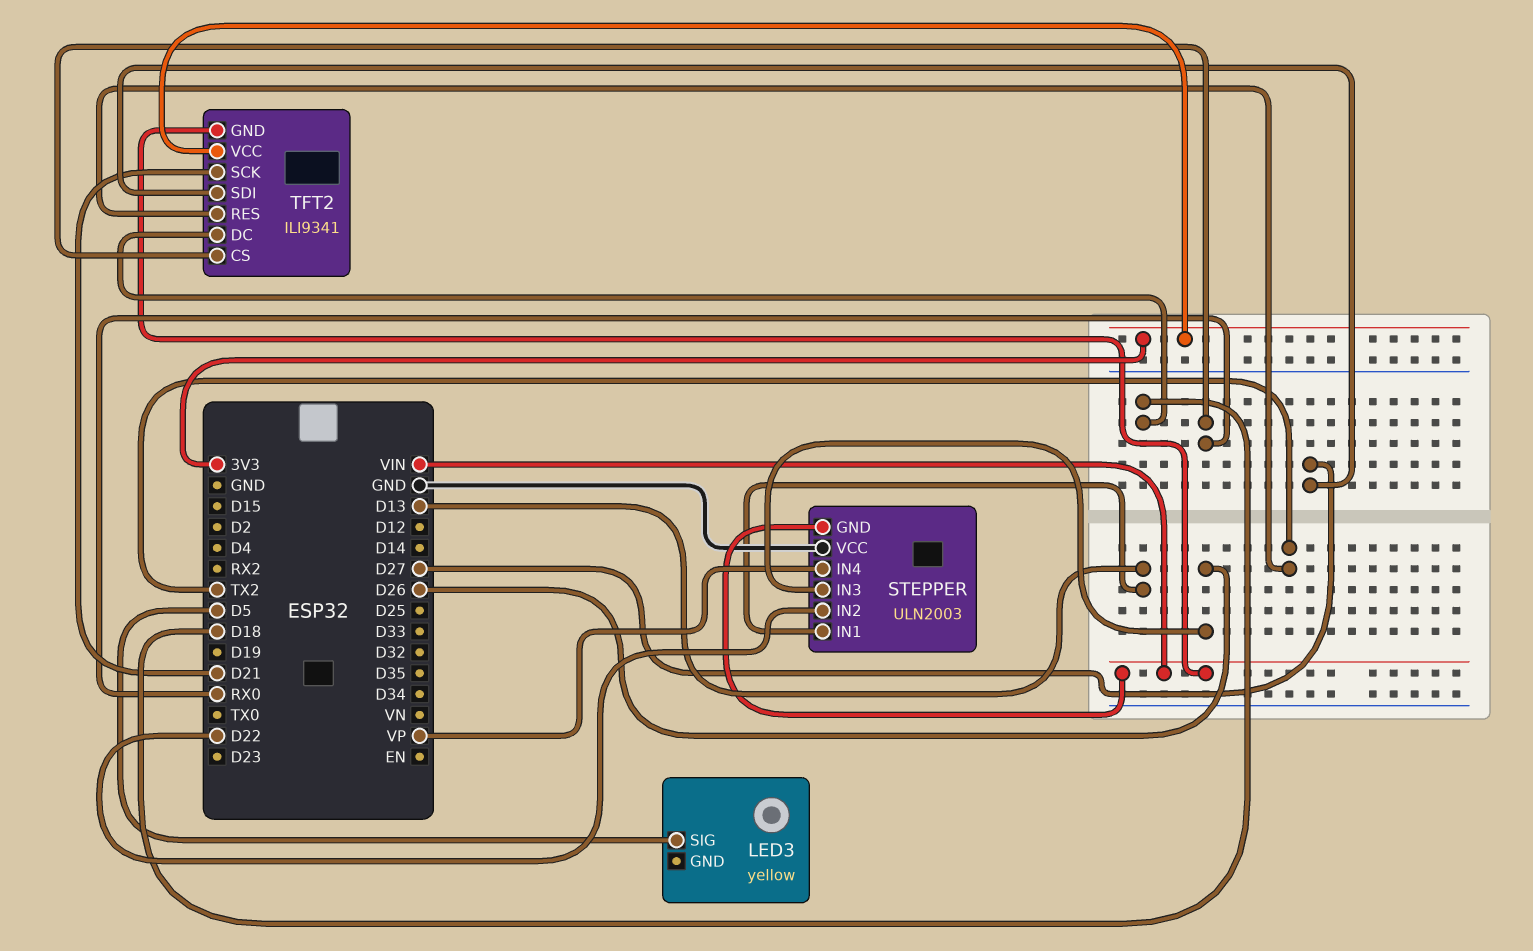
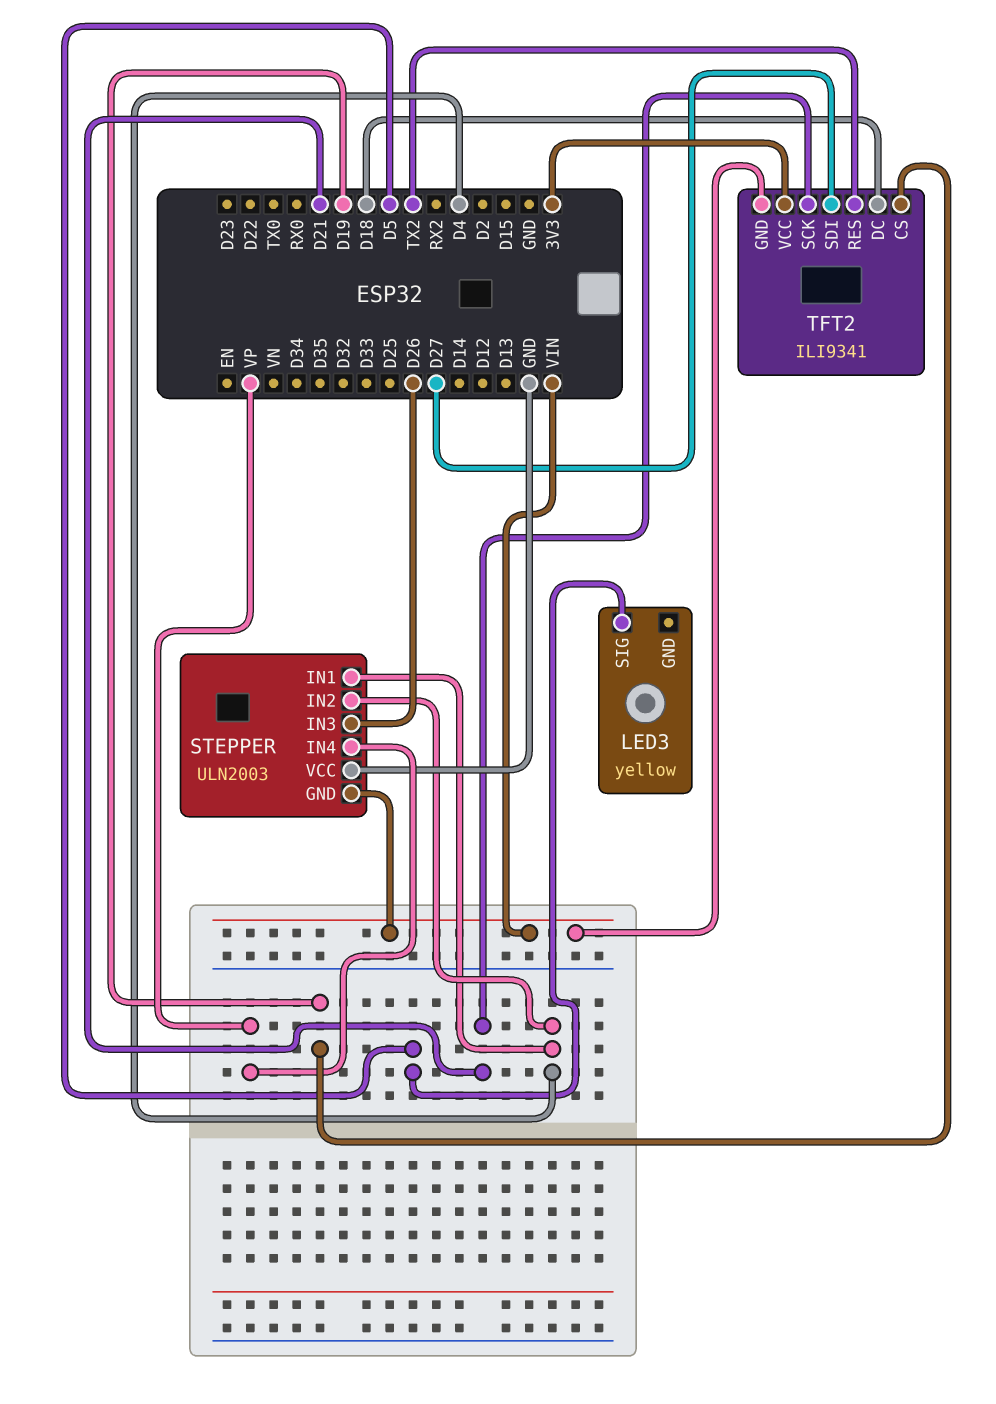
STEPPER pin IN1: D13 -> D4
STEPPER pin IN2: D22 -> D4
TFT2 pin CS: RX0 -> D19

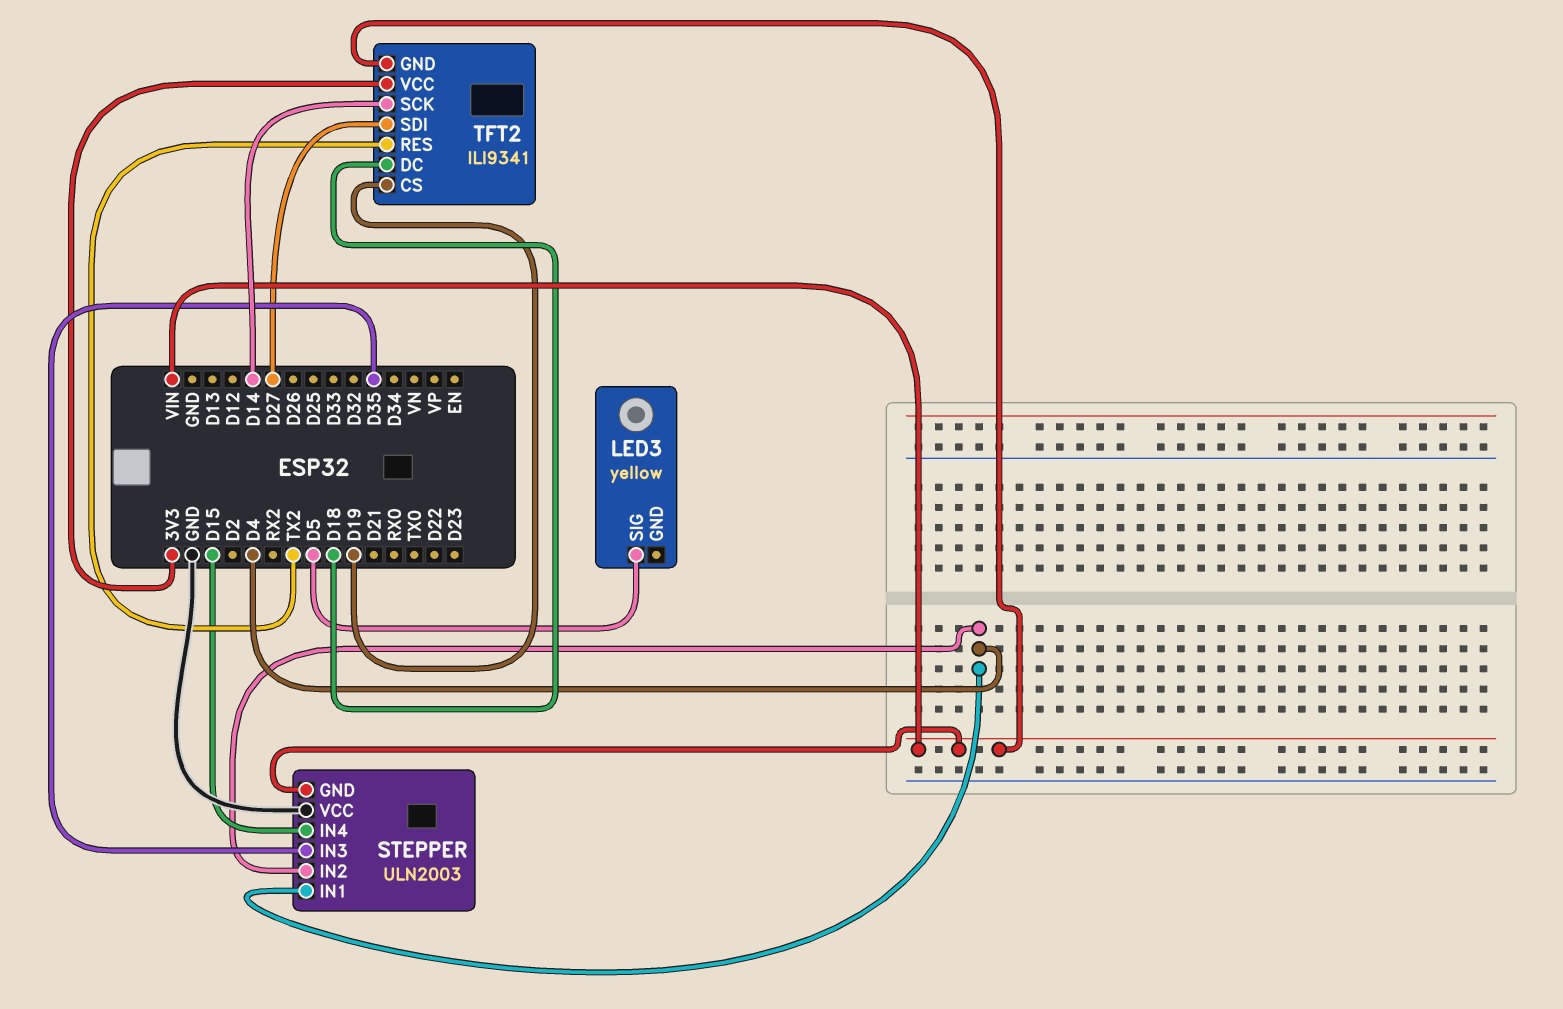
STEPPER pin IN3: D26 -> D35
STEPPER pin IN4: VP -> D15
TFT2 pin SCK: D21 -> D14

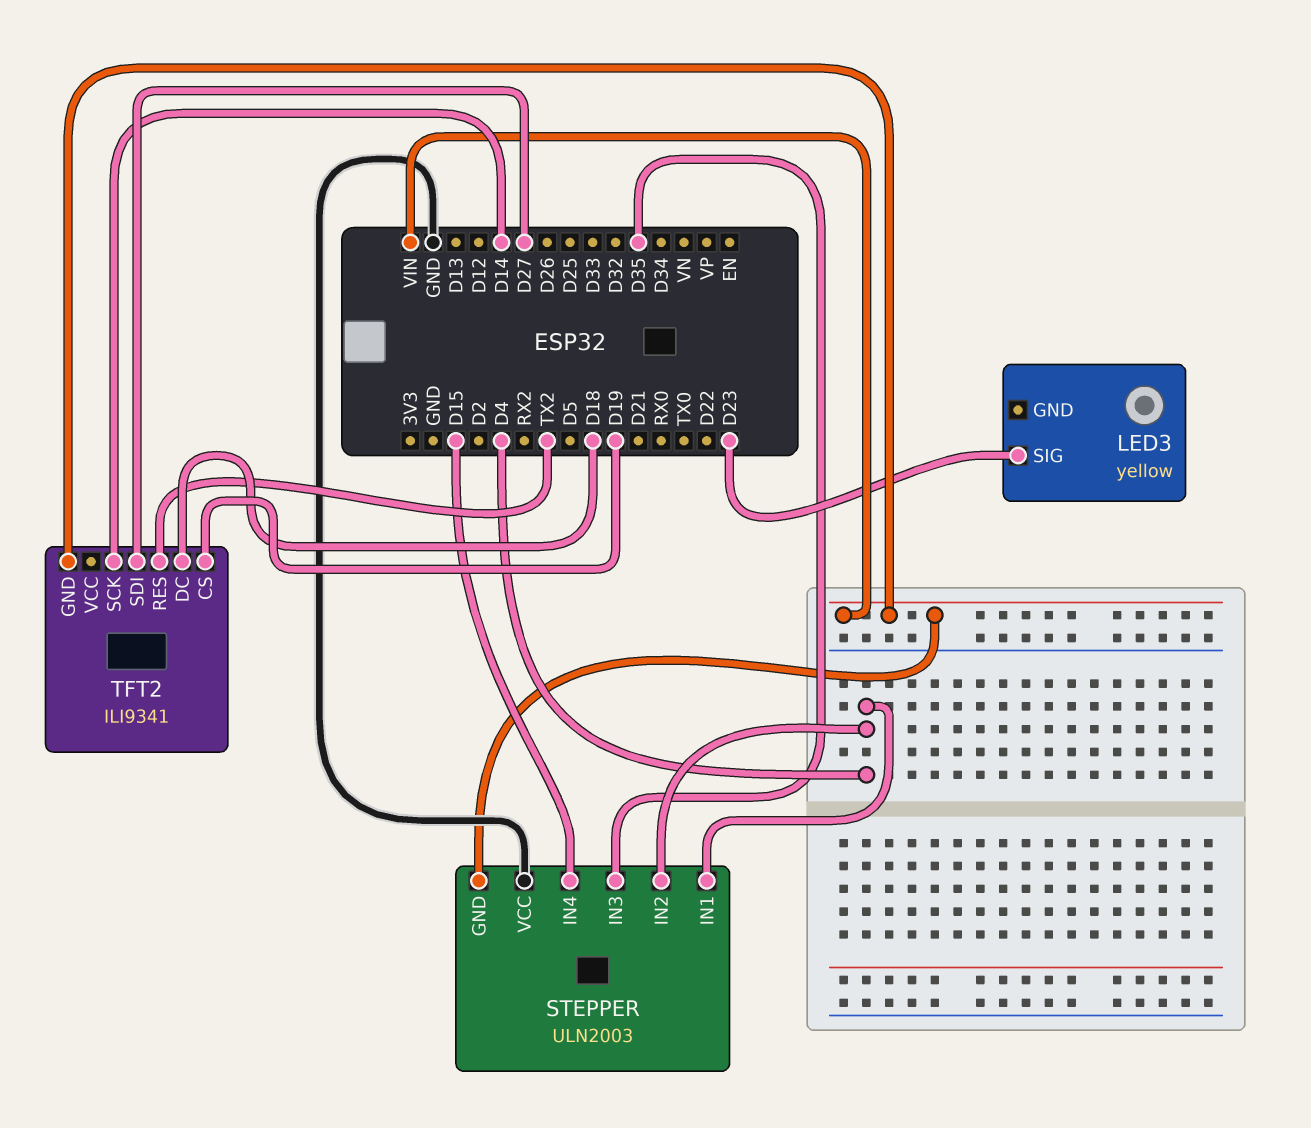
LED3 pin SIG: D5 -> D23
TFT2 pin VCC: 3V3 -> none

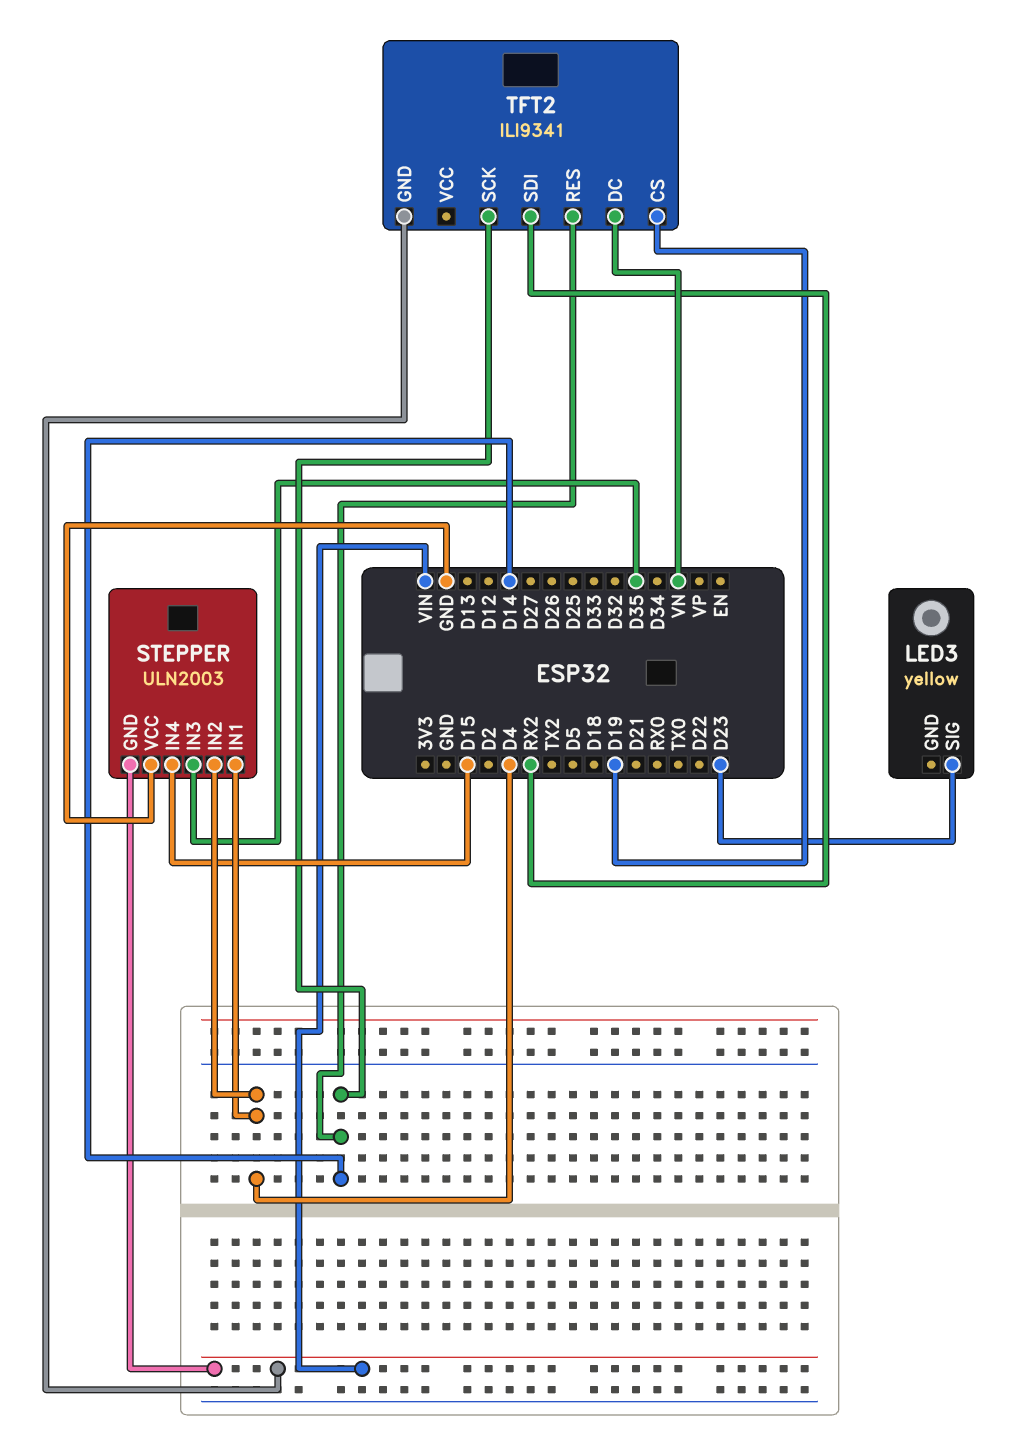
TFT2 pin DC: D18 -> VN
TFT2 pin RES: TX2 -> D14
TFT2 pin SDI: D27 -> RX2

